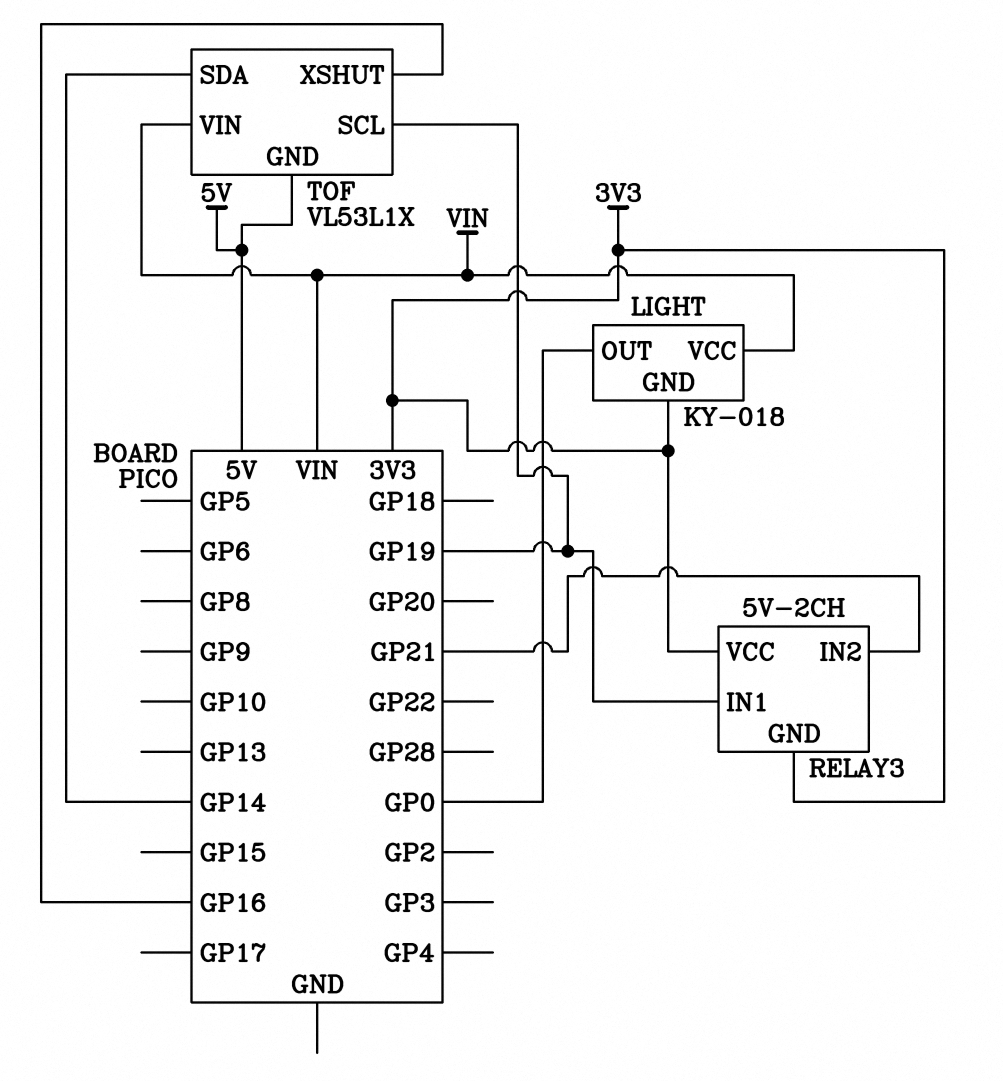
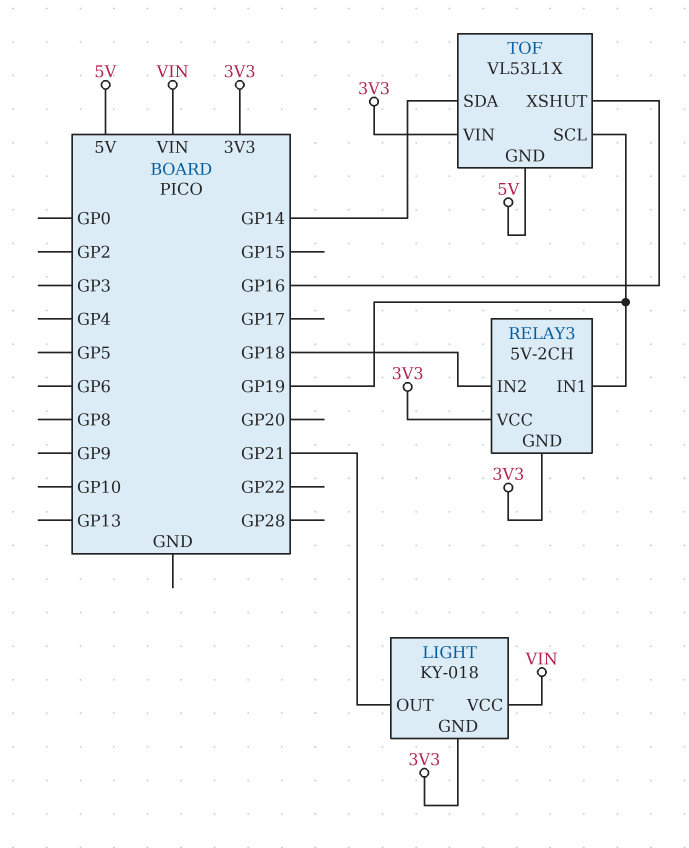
LIGHT pin OUT: GP0 -> GP21
RELAY3 pin IN2: GP21 -> GP18
TOF pin VIN: VIN -> 3V3

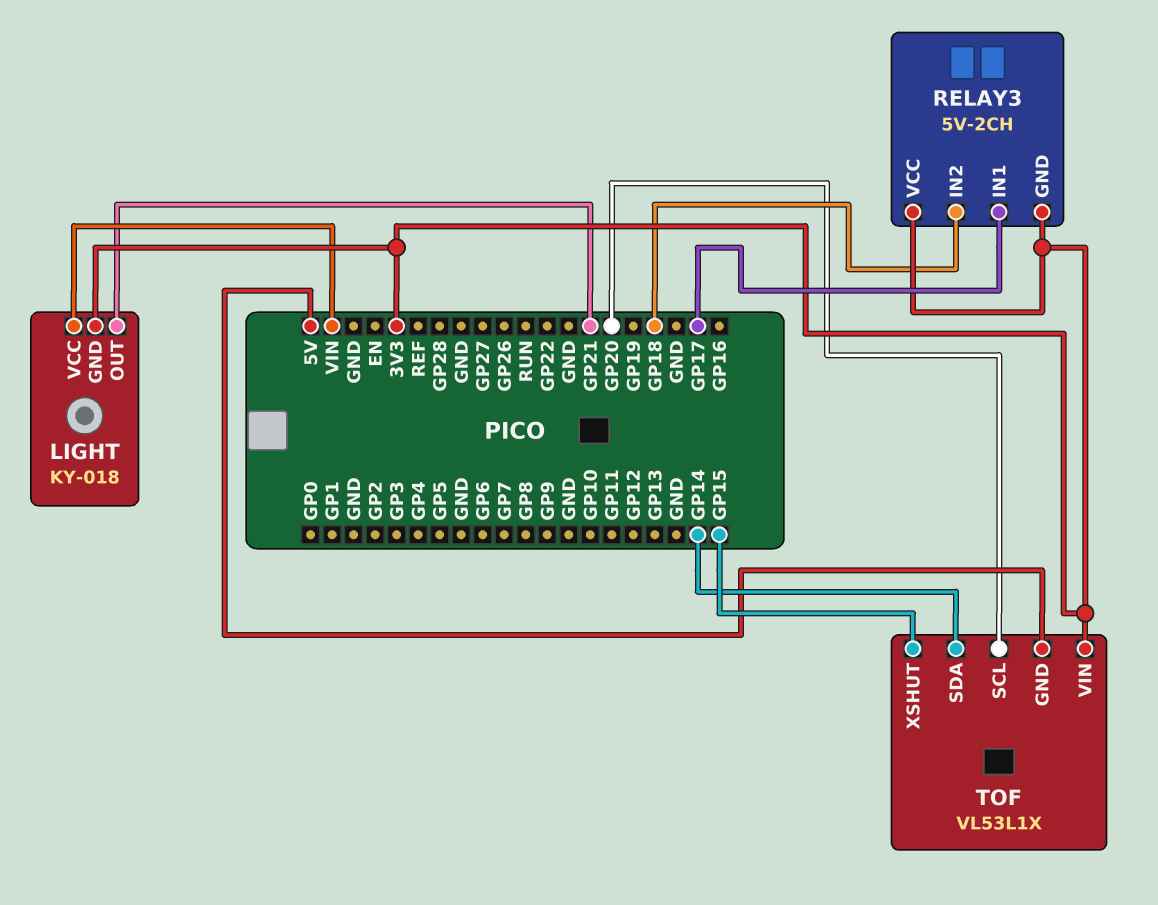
RELAY3 pin IN1: GP19 -> GP17
TOF pin SCL: GP19 -> GP20
TOF pin XSHUT: GP16 -> GP15

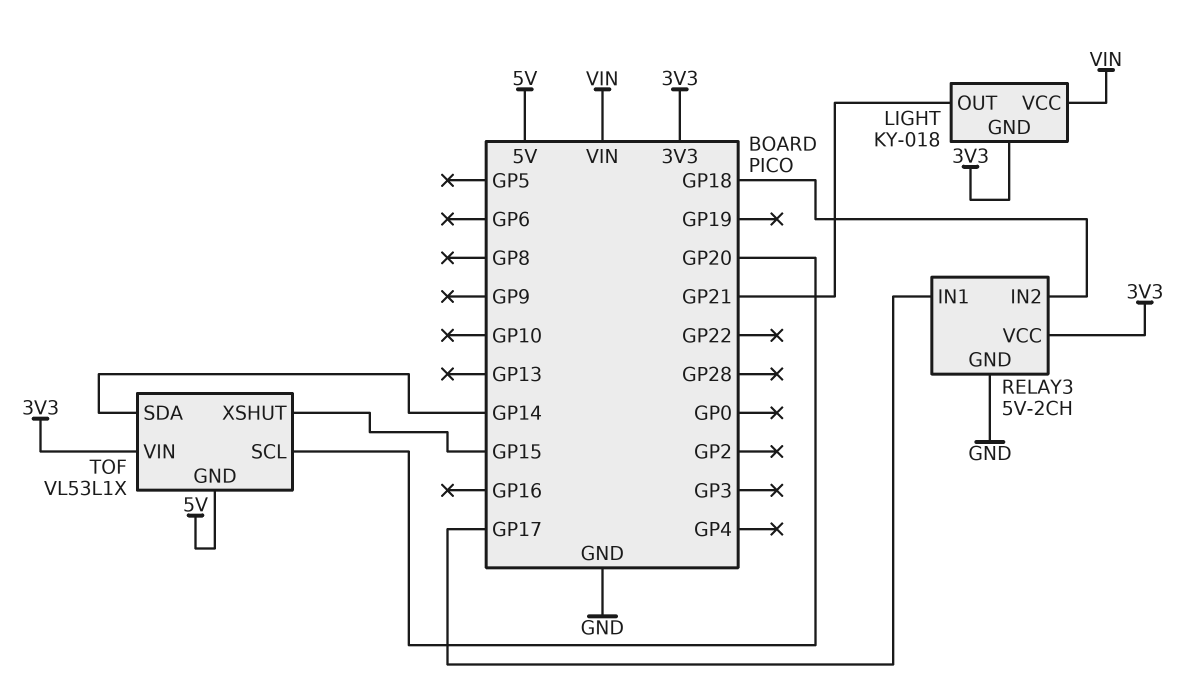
RELAY3 pin GND: 3V3 -> GND

